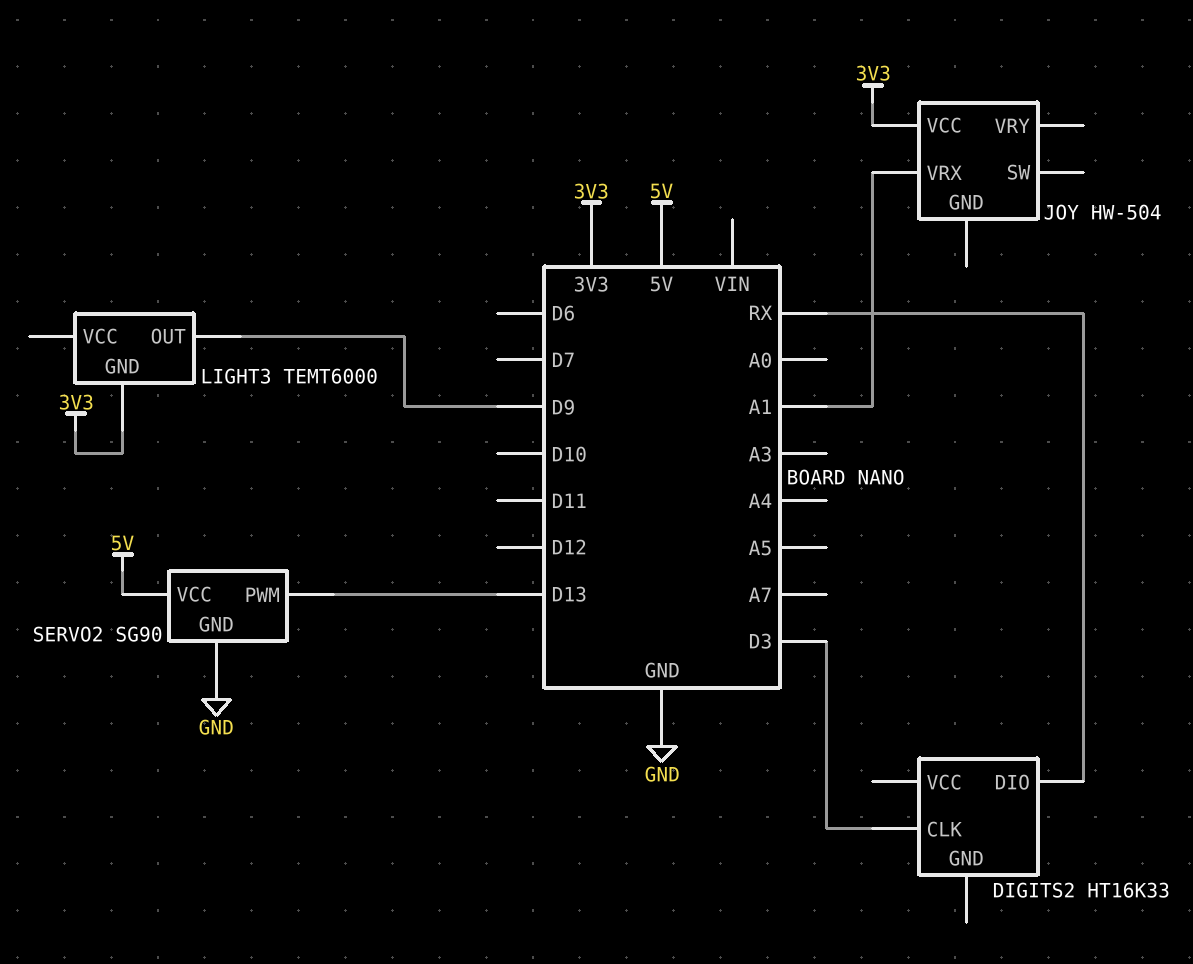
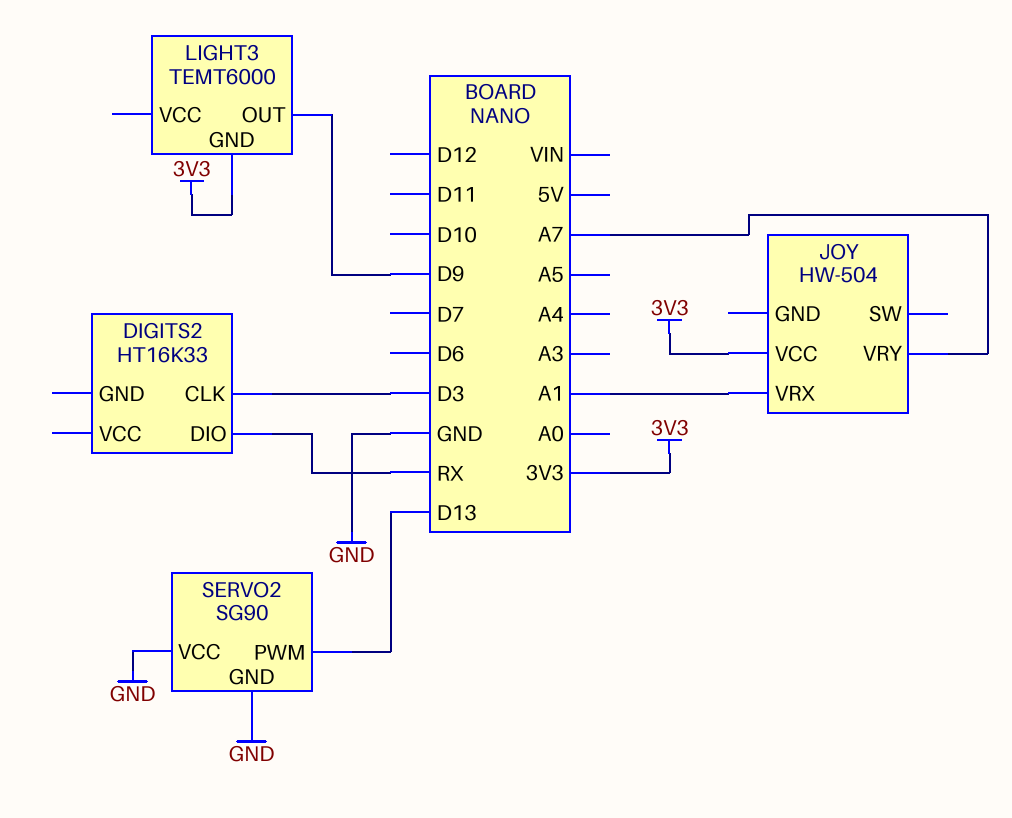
JOY pin VRY: none -> A7
SERVO2 pin VCC: 5V -> GND

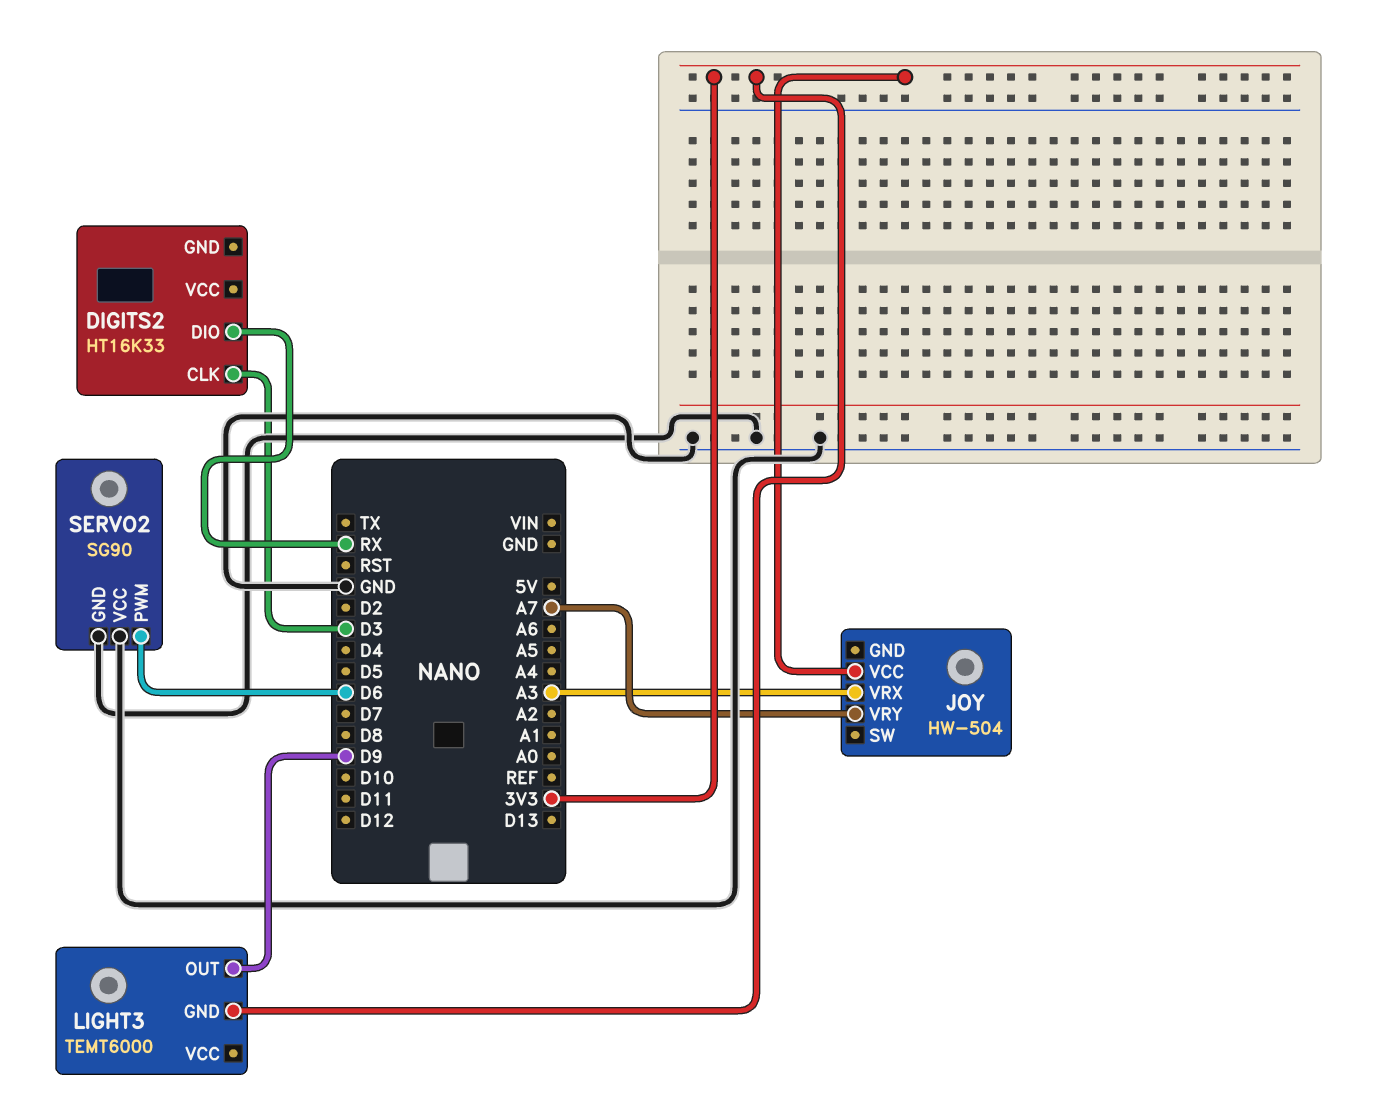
JOY pin VRX: A1 -> A3
SERVO2 pin PWM: D13 -> D6

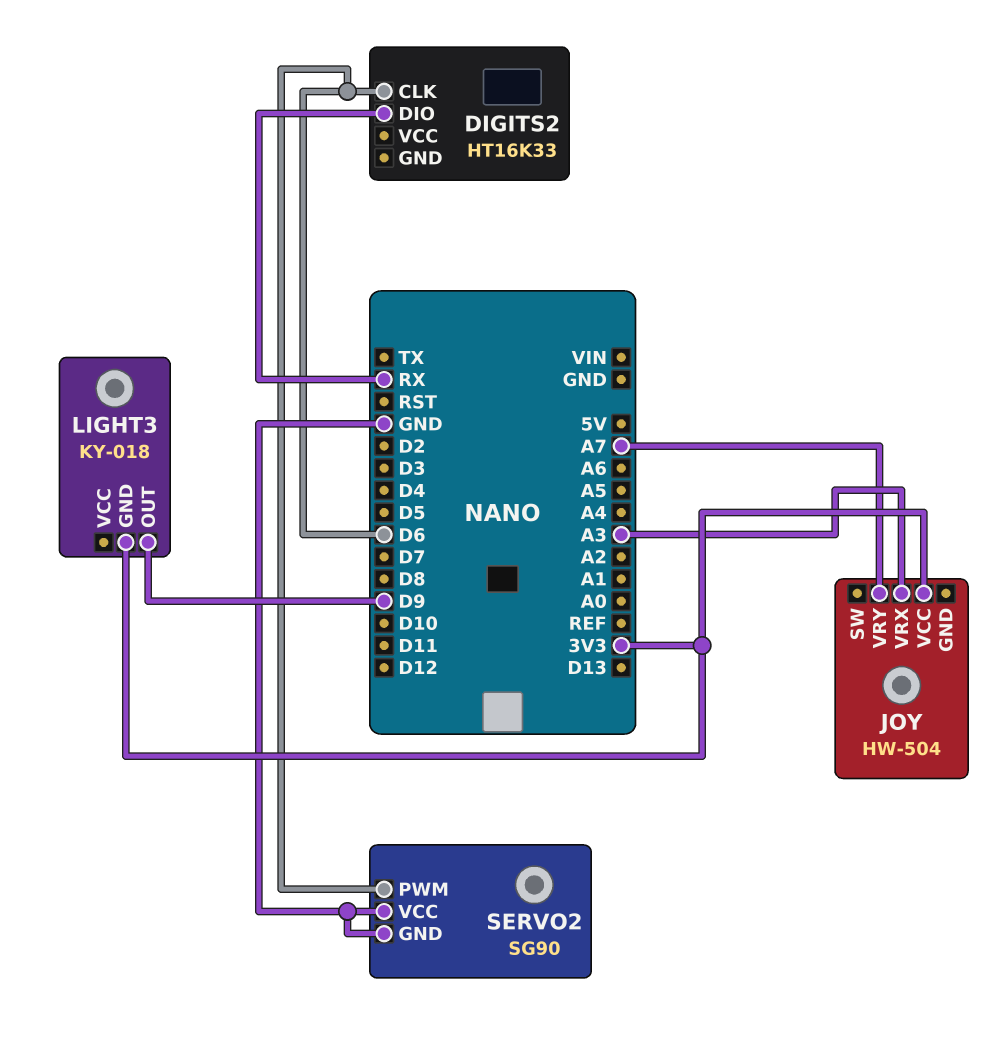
DIGITS2 pin CLK: D3 -> D6
LIGHT3: TEMT6000 -> KY-018

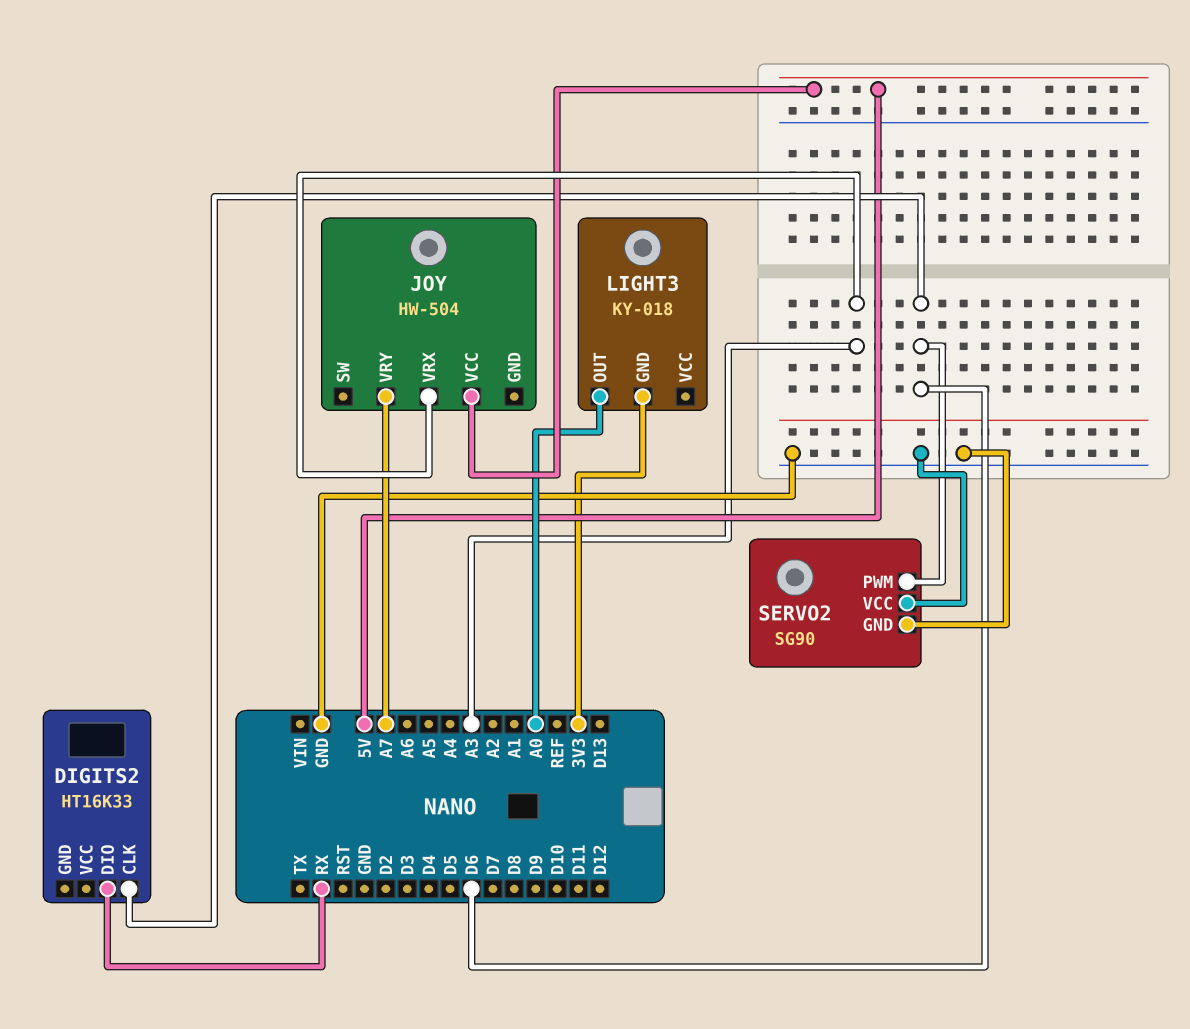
JOY pin VCC: 3V3 -> 5V
LIGHT3 pin OUT: D9 -> A0

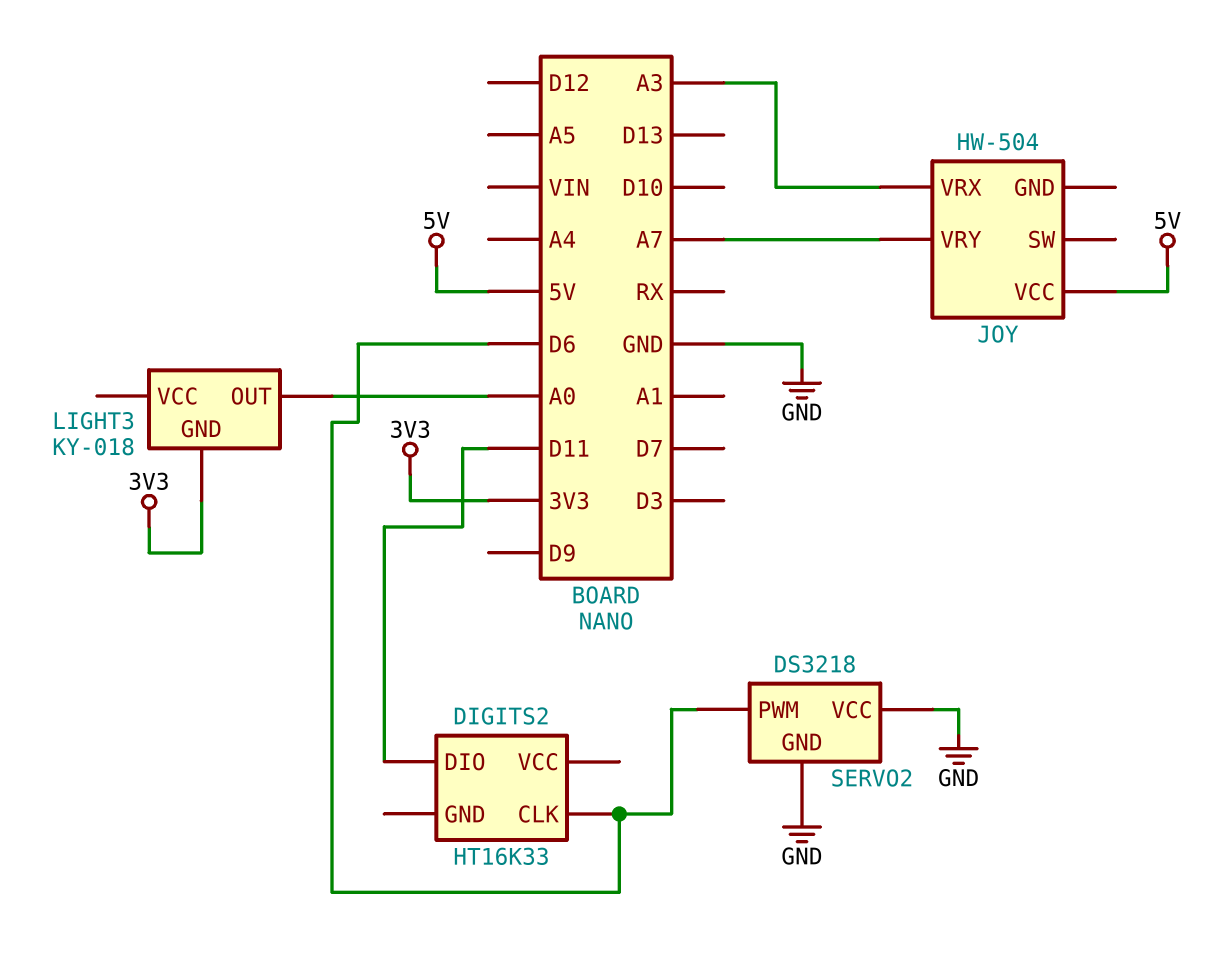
DIGITS2 pin DIO: RX -> D11
SERVO2: SG90 -> DS3218

